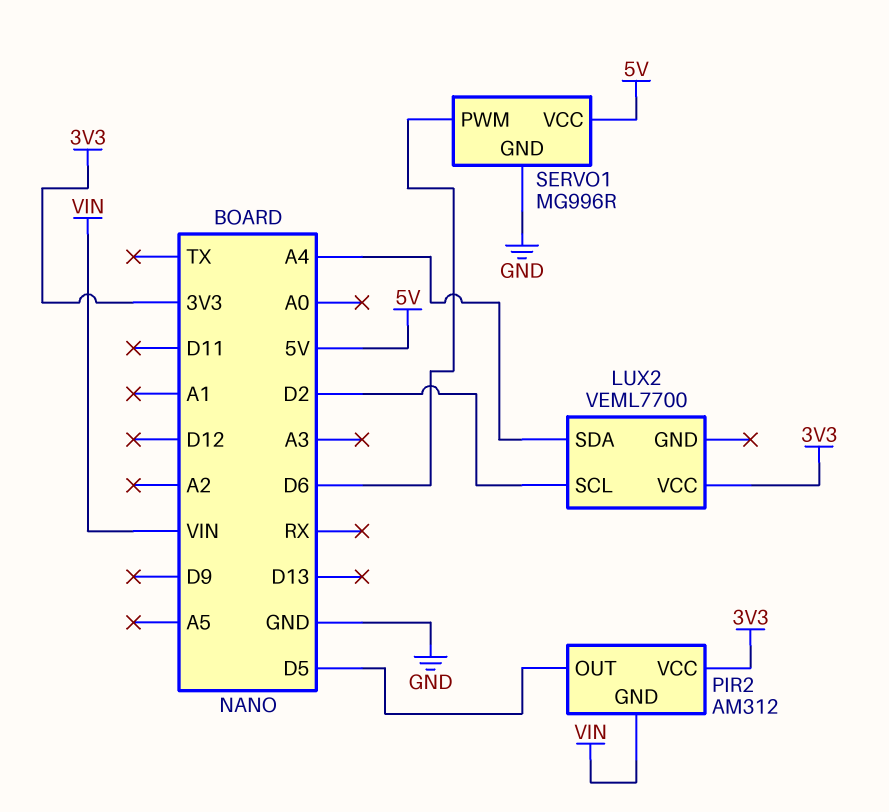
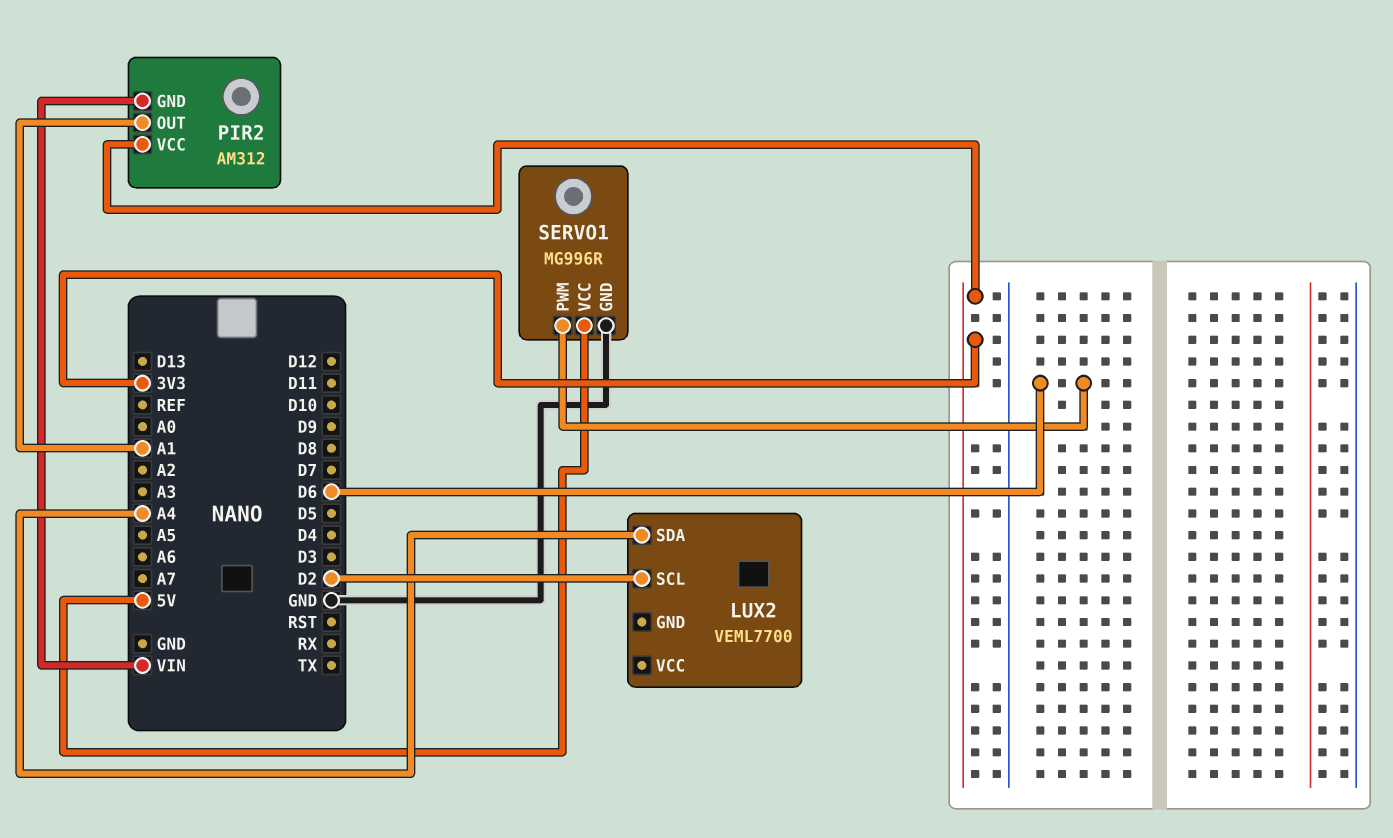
LUX2 pin VCC: 3V3 -> none
PIR2 pin OUT: D5 -> A1

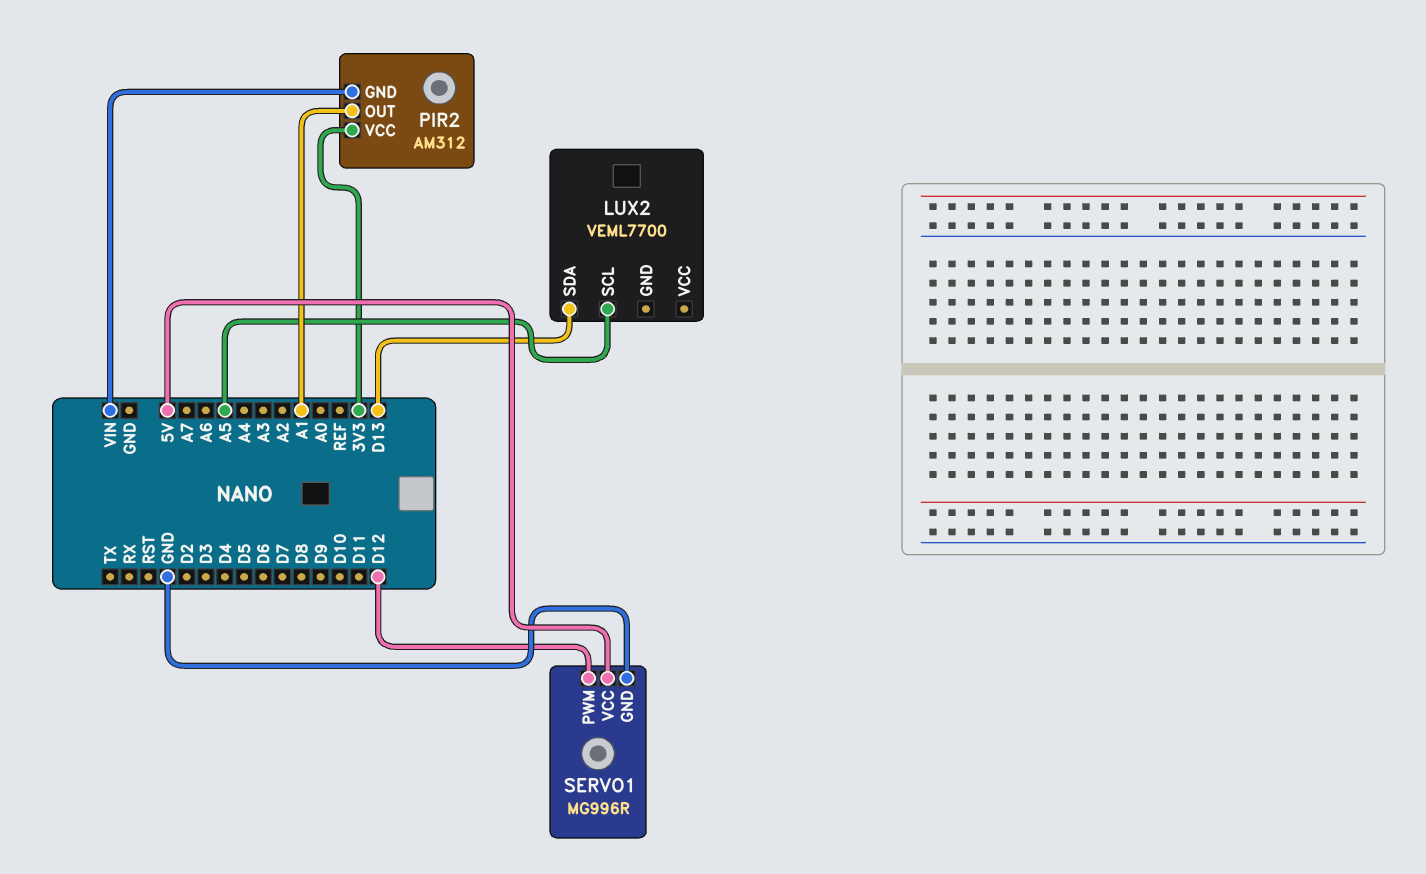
LUX2 pin SCL: D2 -> A5
LUX2 pin SDA: A4 -> D13
SERVO1 pin PWM: D6 -> D12

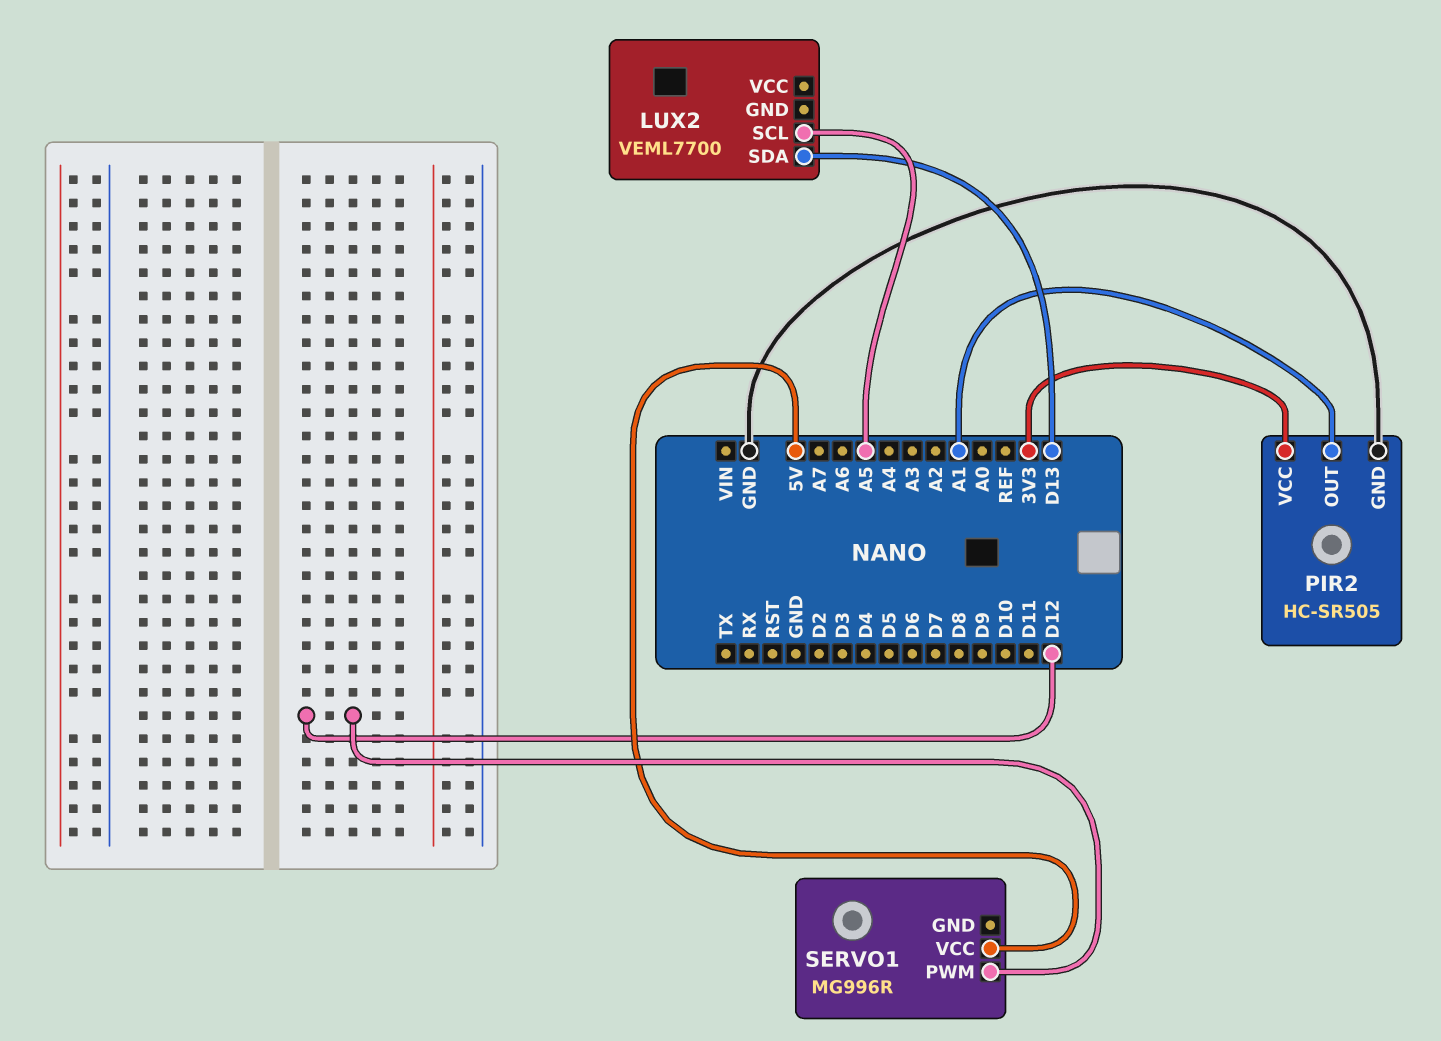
PIR2: AM312 -> HC-SR505
PIR2 pin GND: VIN -> GND
SERVO1 pin GND: GND -> none

